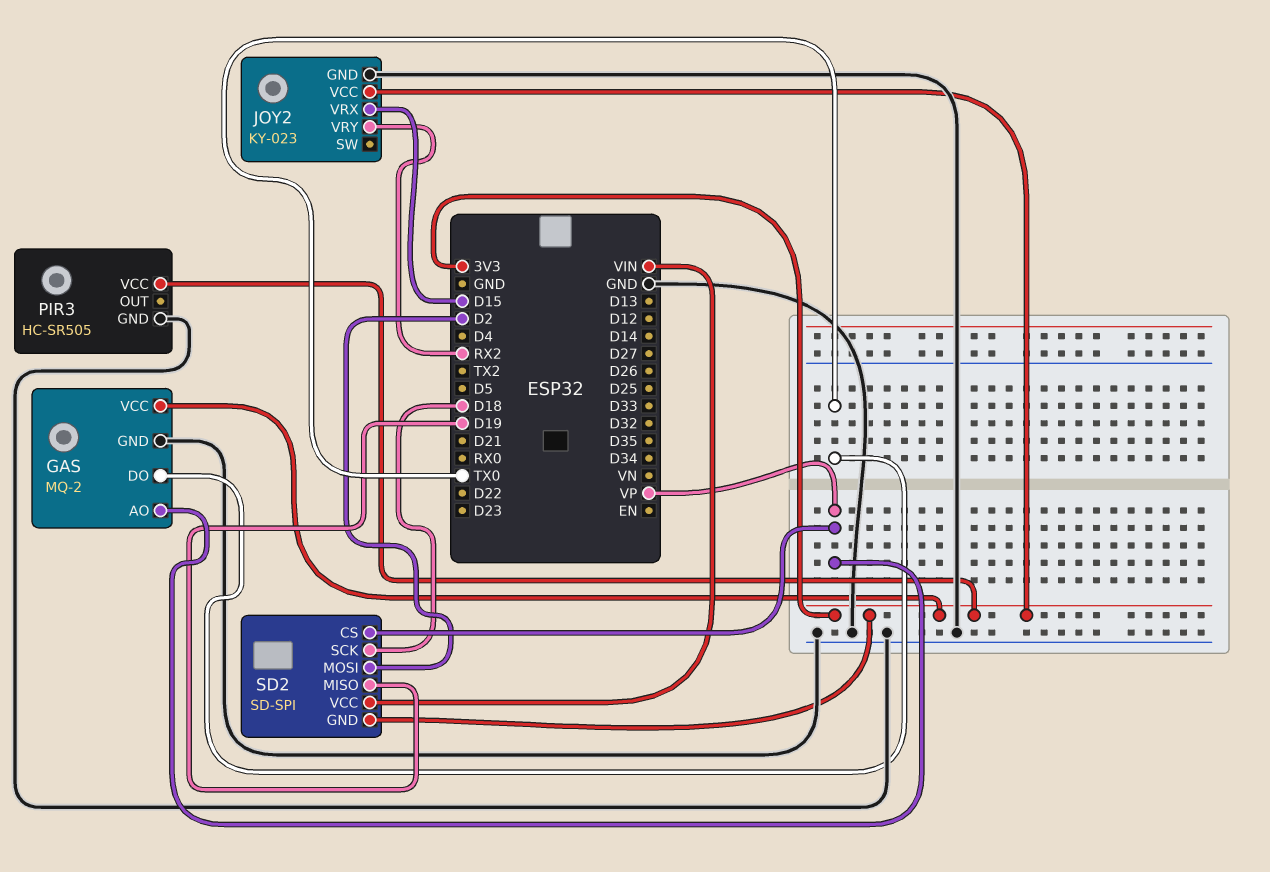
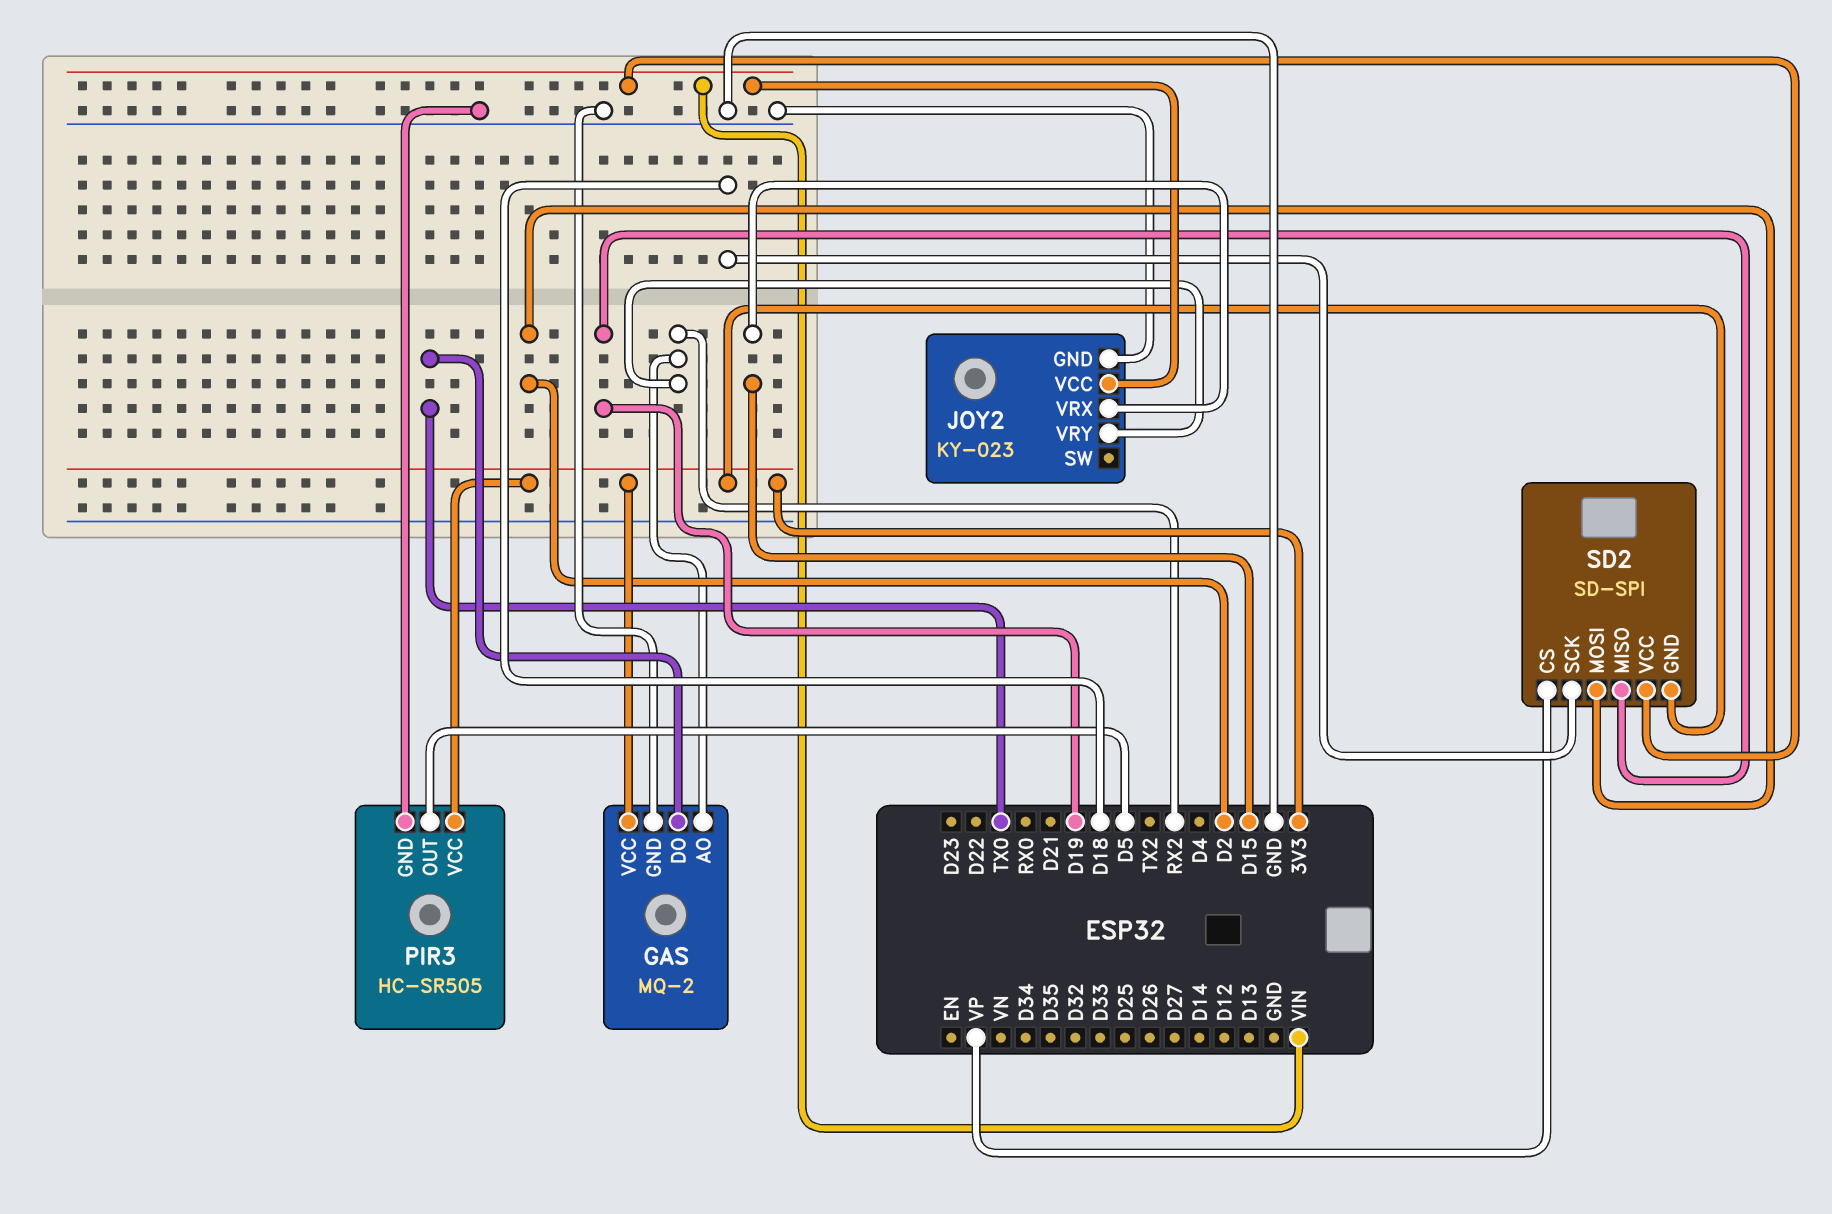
GAS pin AO: VP -> RX2
JOY2 pin VCC: 3V3 -> VIN
PIR3 pin OUT: none -> D5

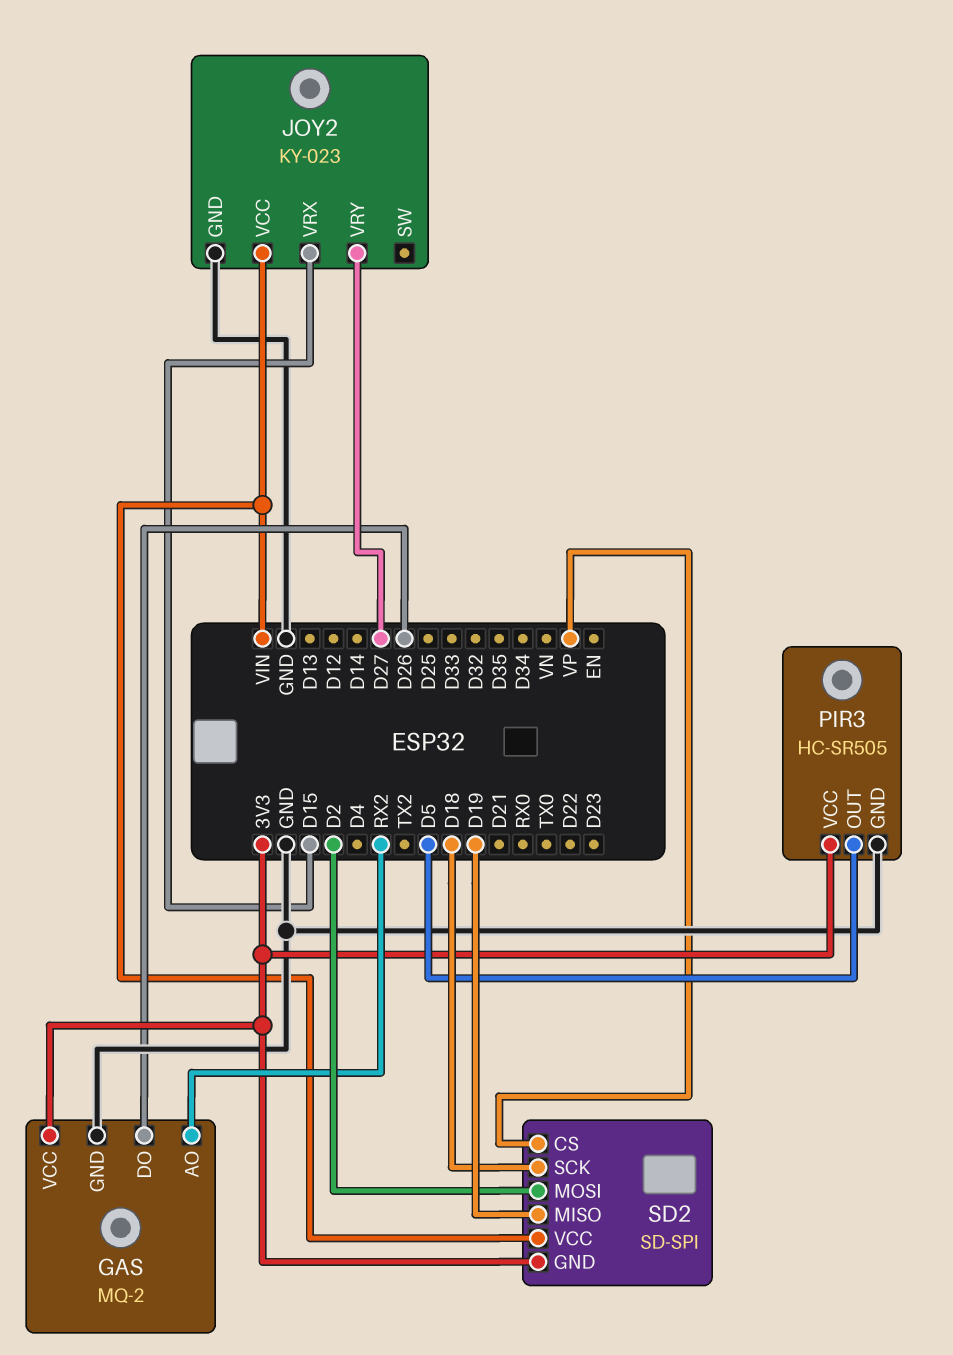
GAS pin DO: TX0 -> D26
JOY2 pin VRY: RX2 -> D27

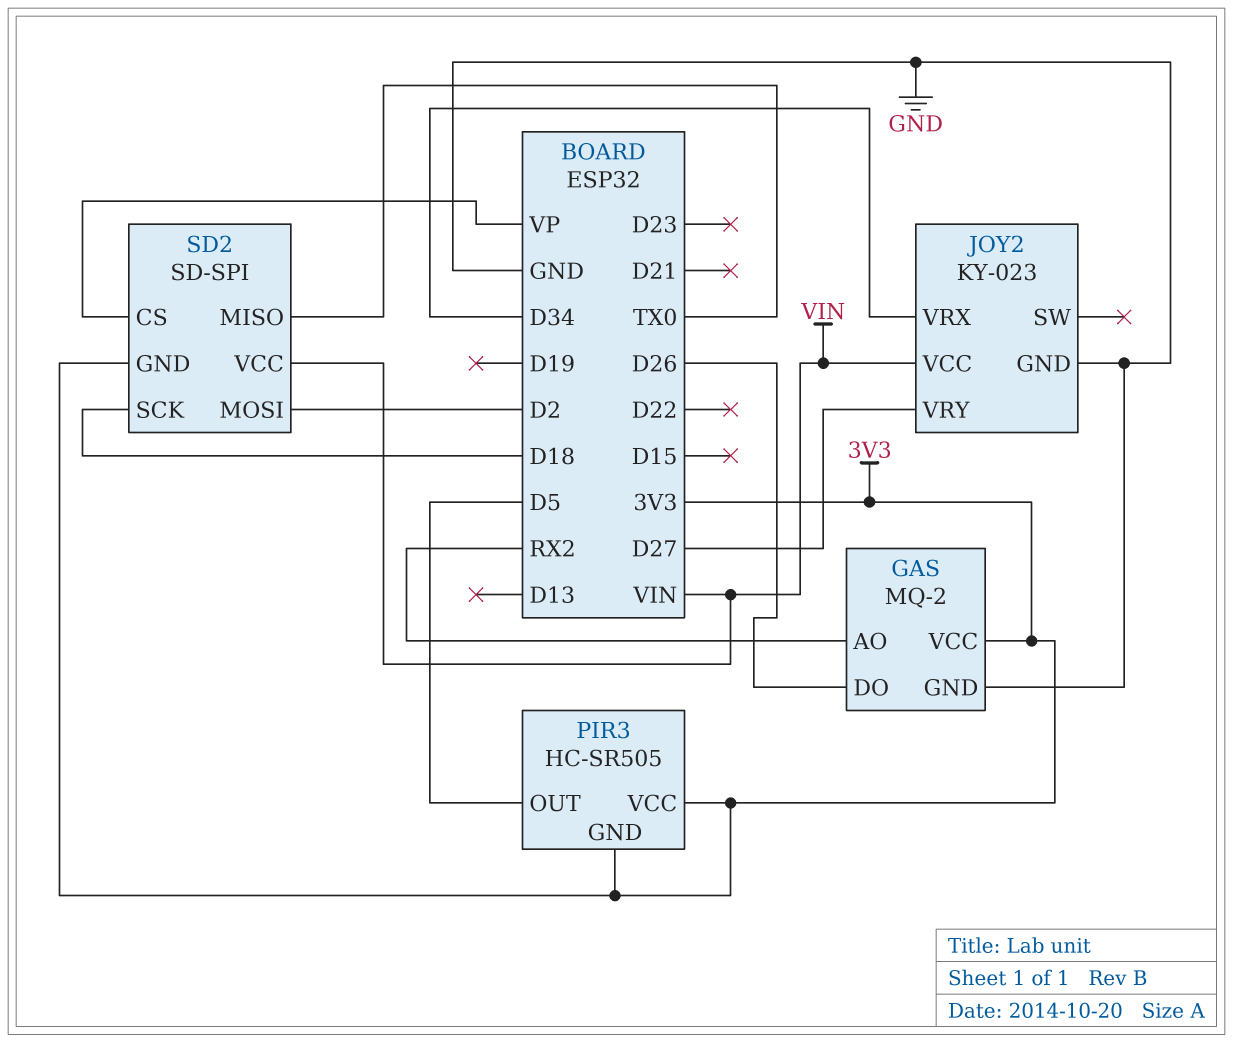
JOY2 pin VRX: D15 -> D34
PIR3 pin GND: GND -> 3V3
SD2 pin MISO: D19 -> TX0

